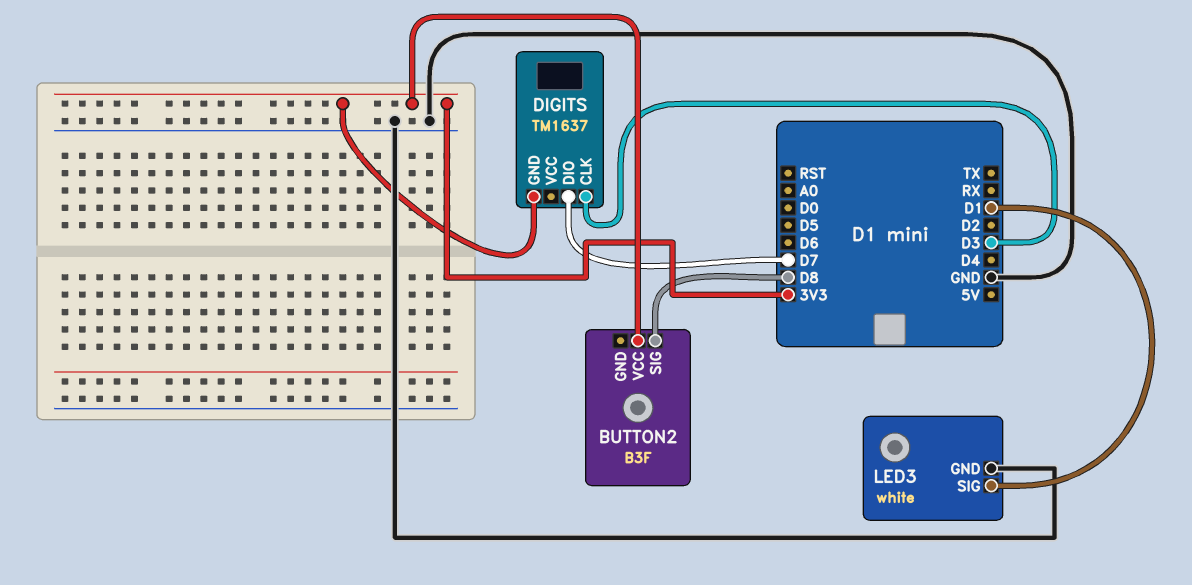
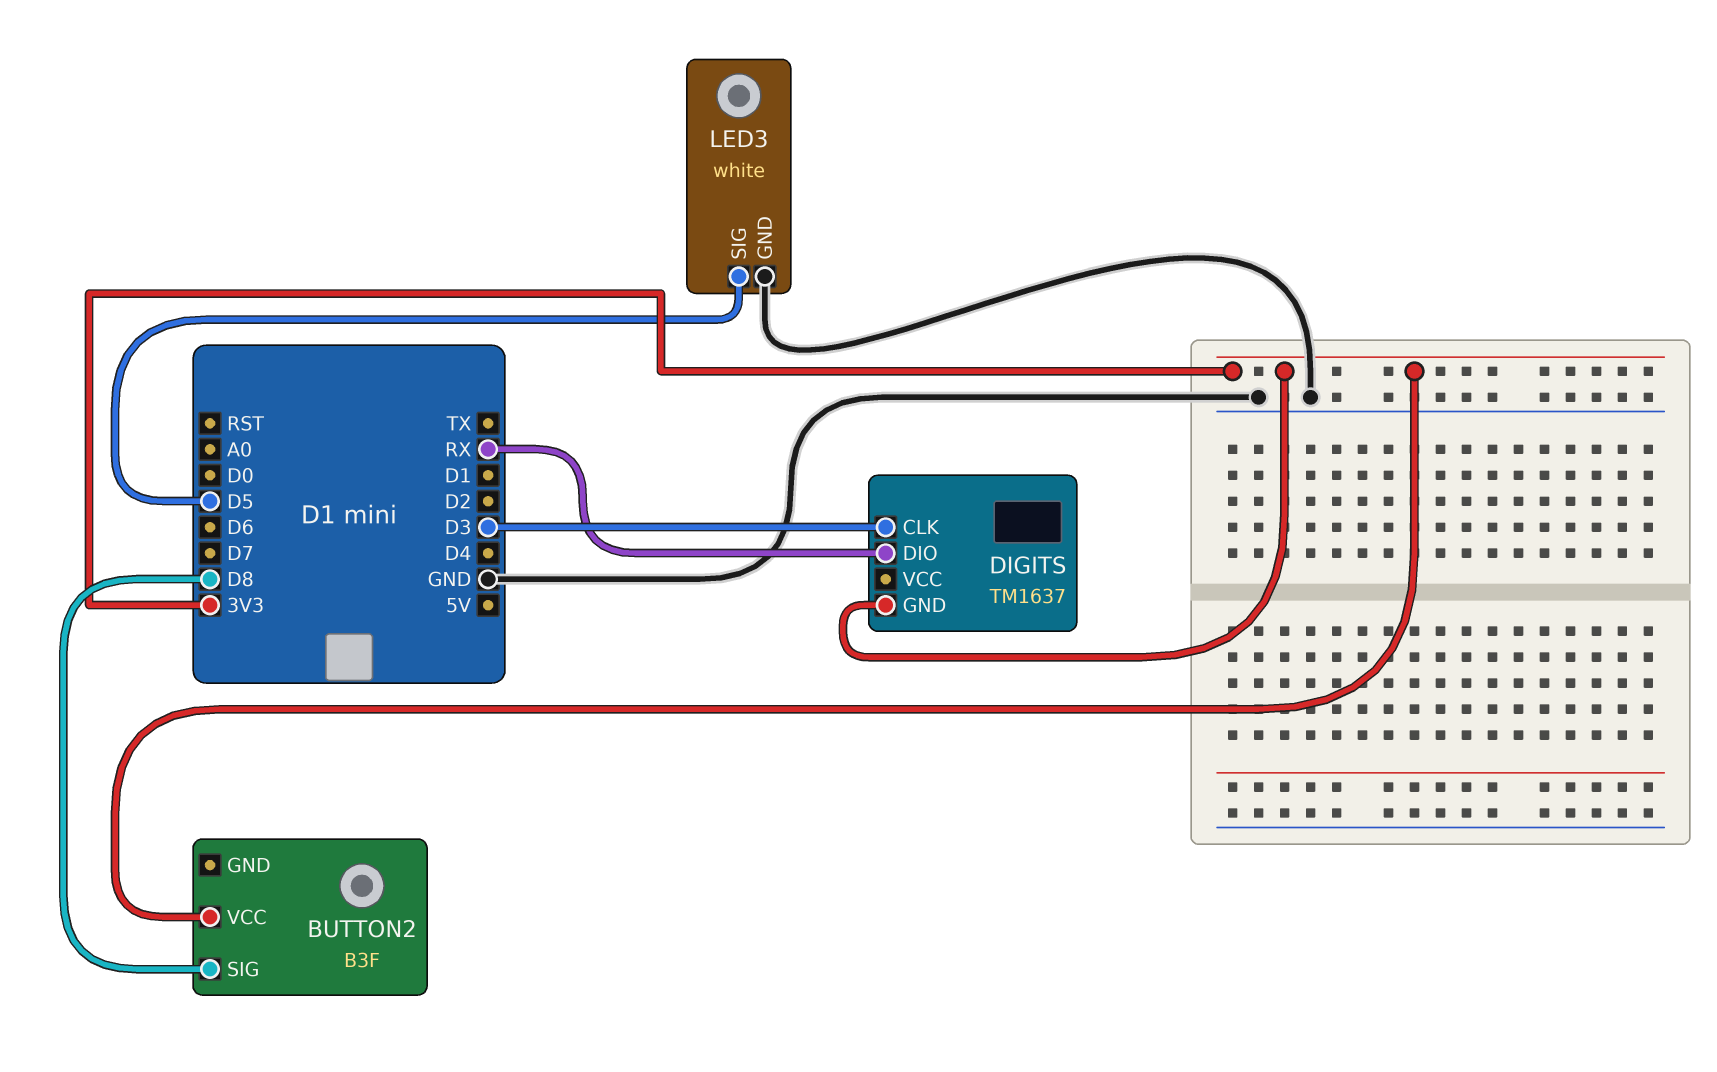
DIGITS pin DIO: D7 -> RX
LED3 pin SIG: D1 -> D5

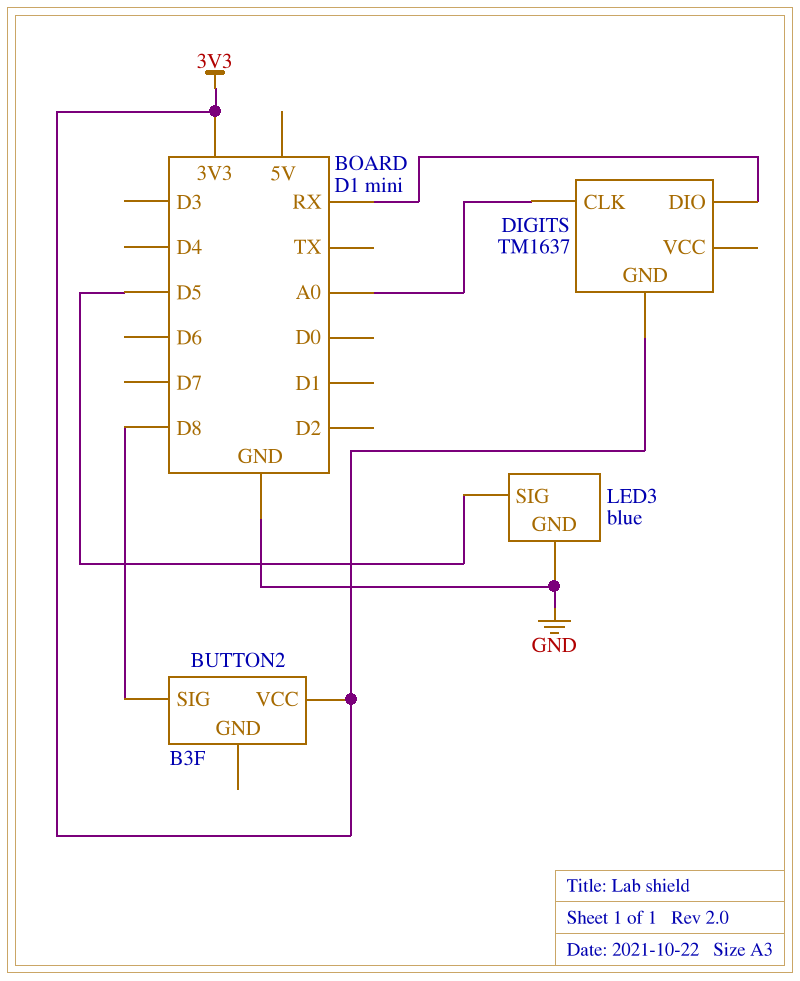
DIGITS pin CLK: D3 -> A0
LED3: white -> blue

